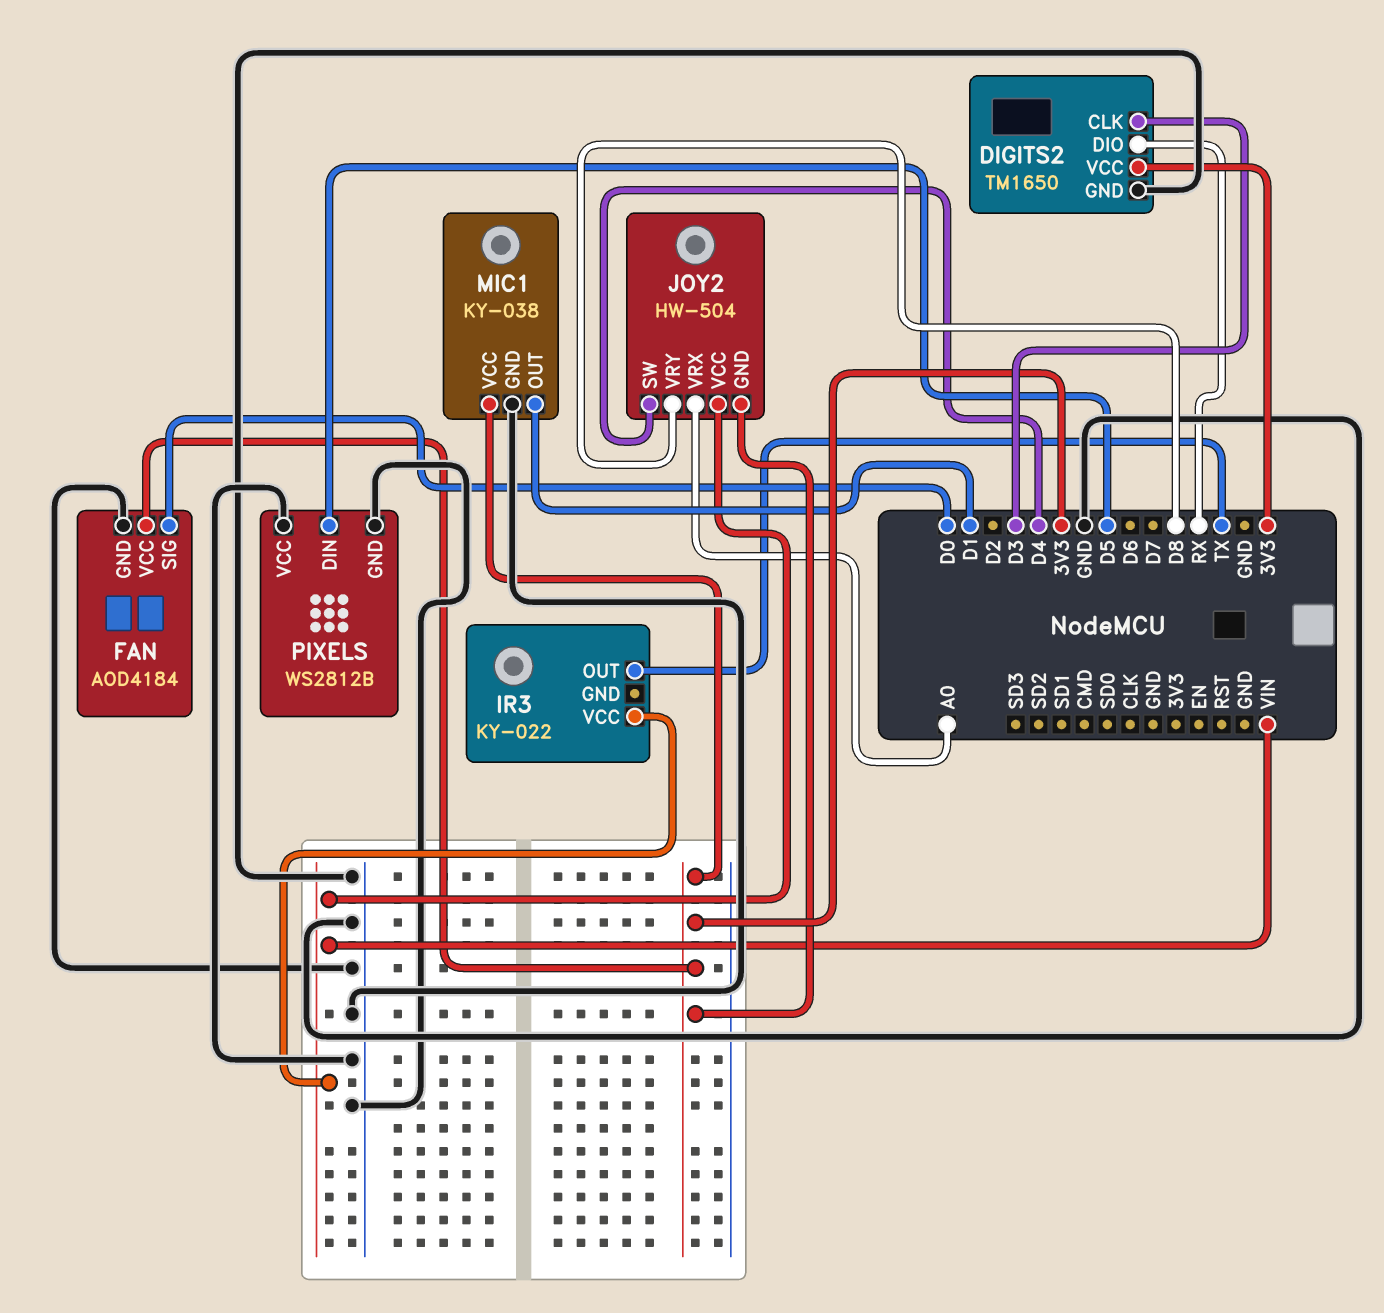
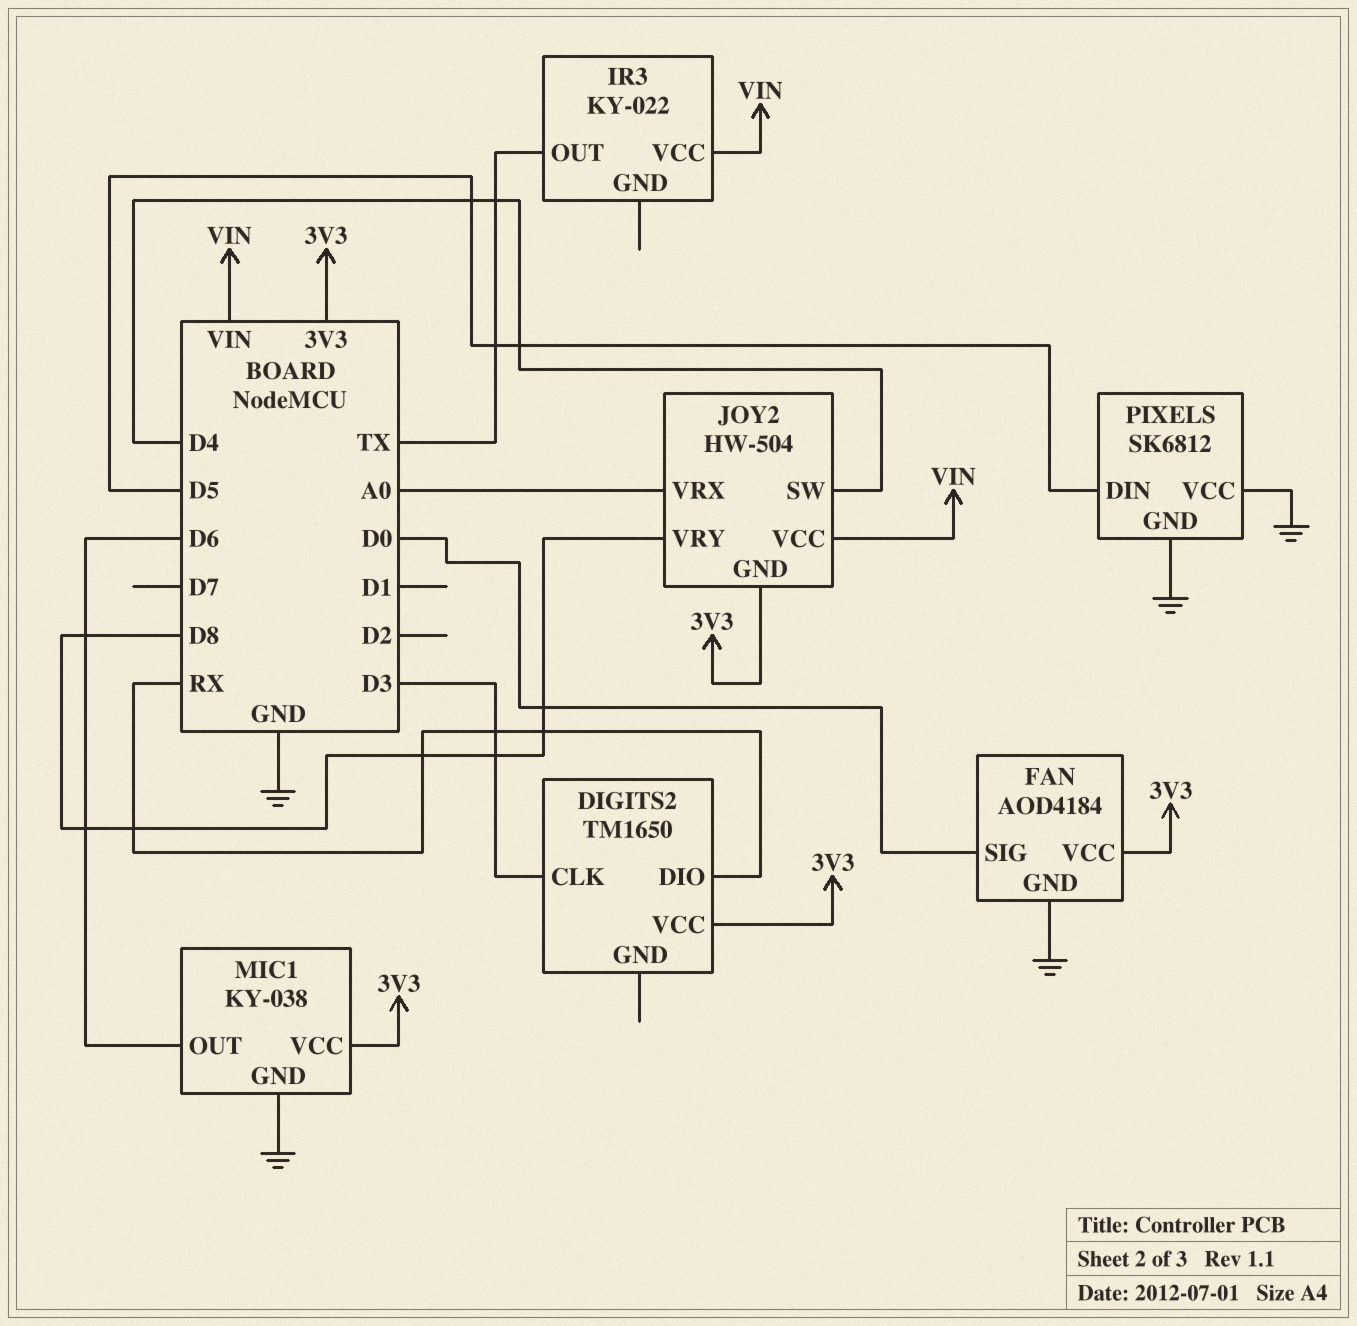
DIGITS2 pin GND: GND -> none
MIC1 pin OUT: D1 -> D6
PIXELS: WS2812B -> SK6812

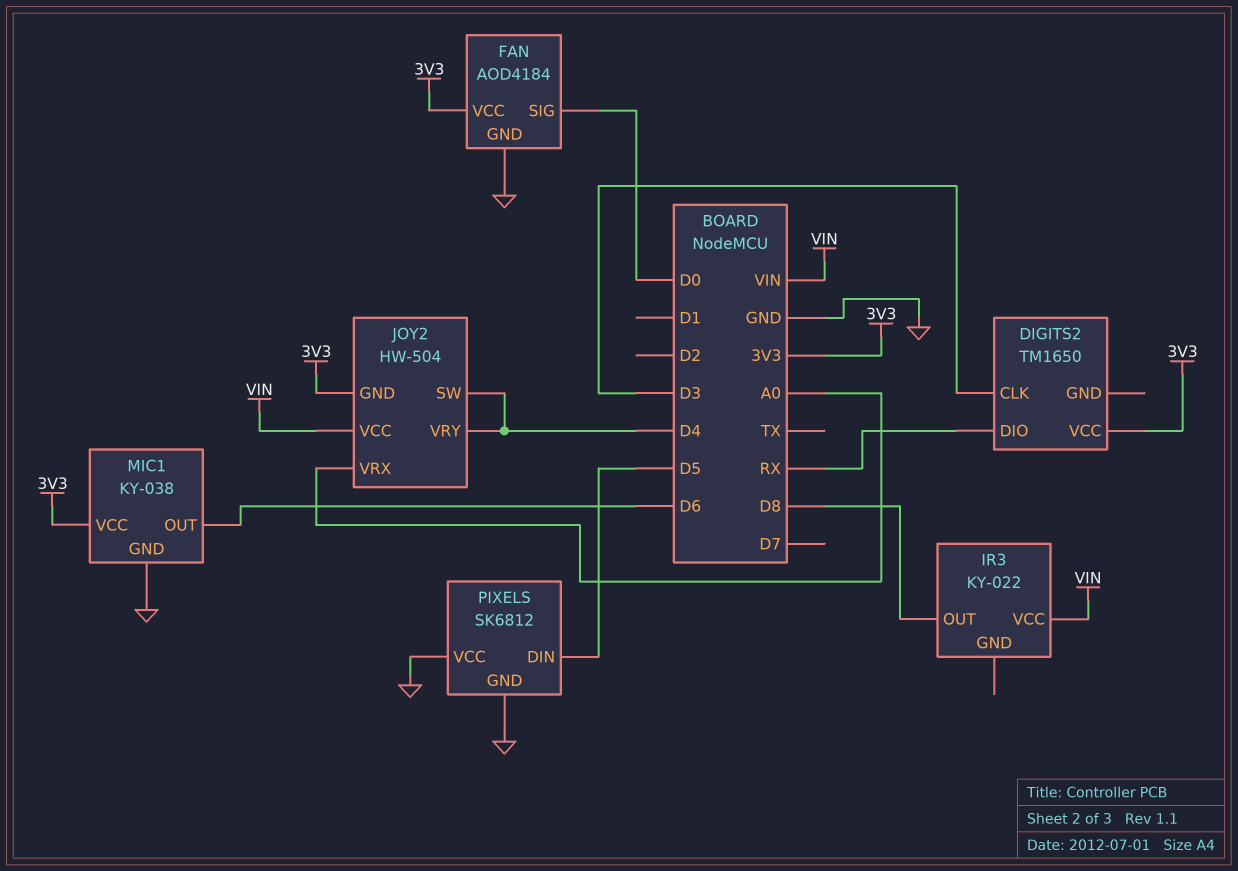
IR3 pin OUT: TX -> D8
JOY2 pin VRY: D8 -> D4

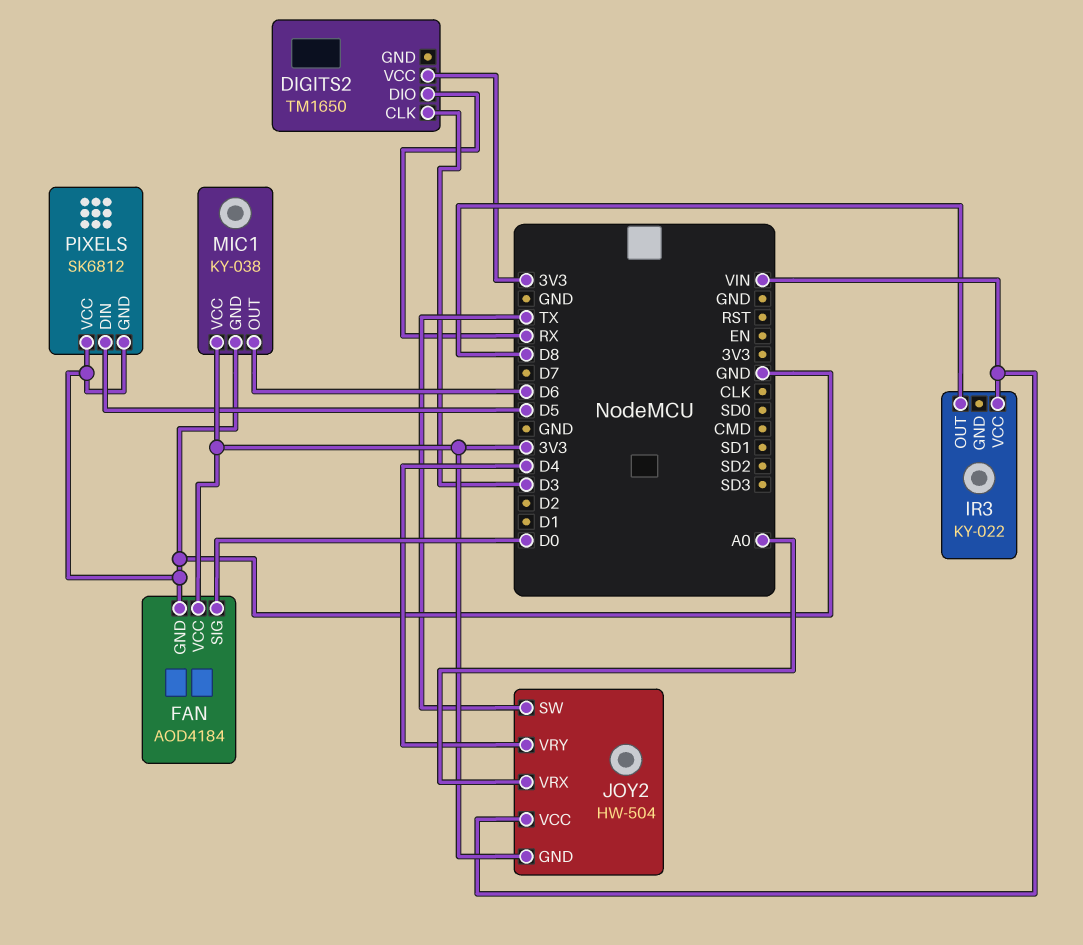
JOY2 pin SW: D4 -> TX

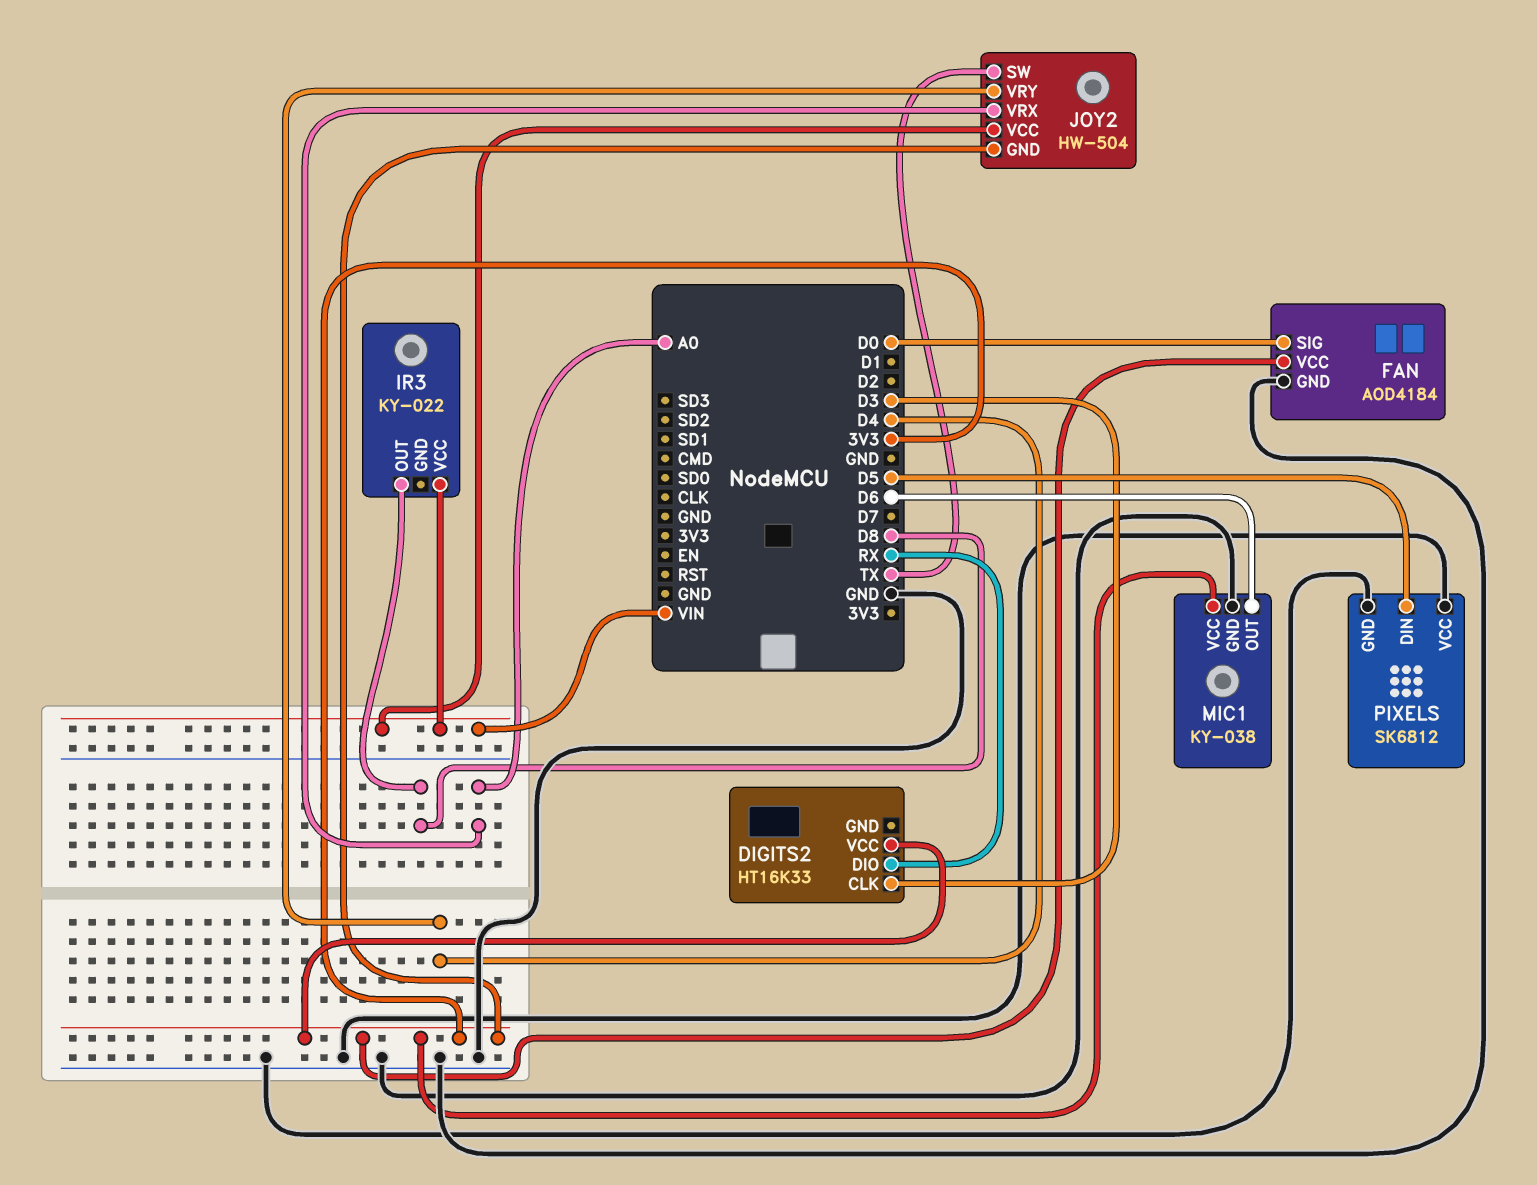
DIGITS2: TM1650 -> HT16K33

